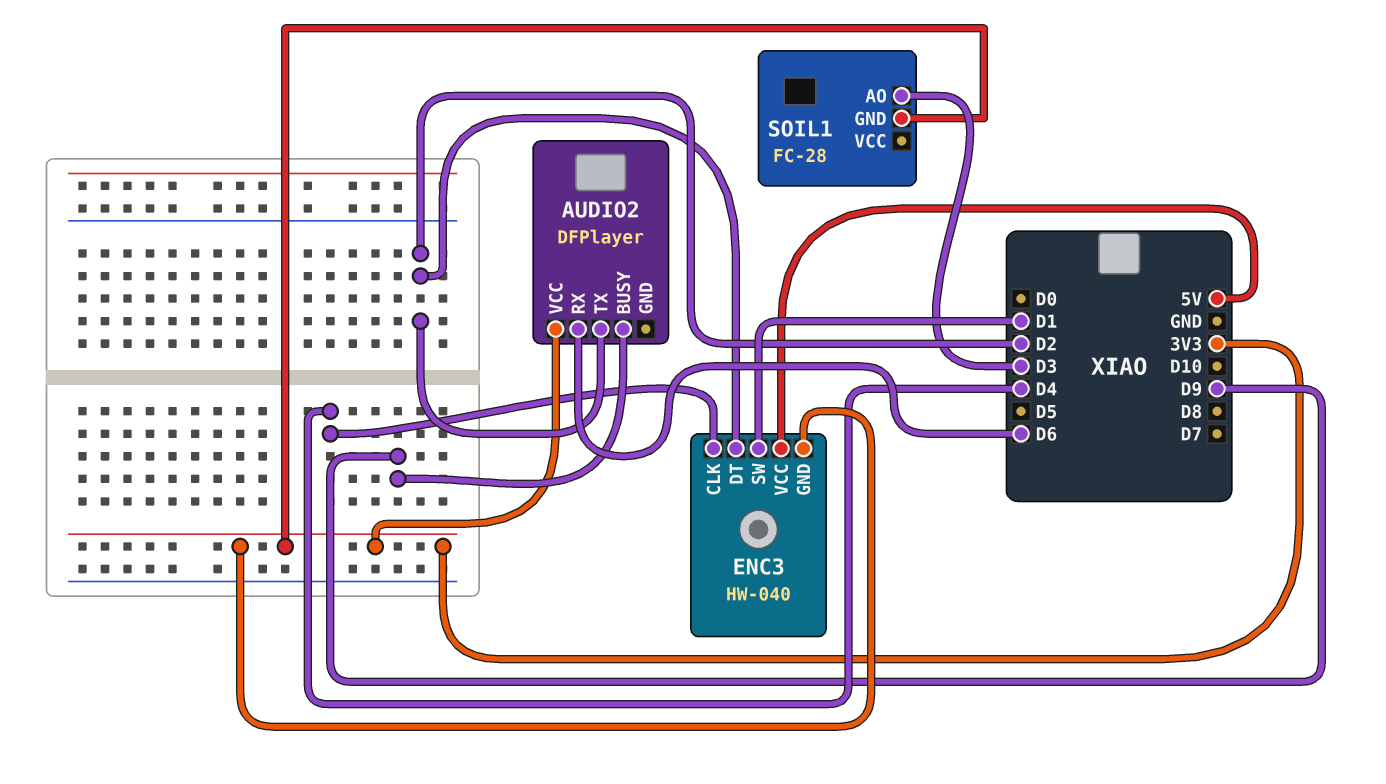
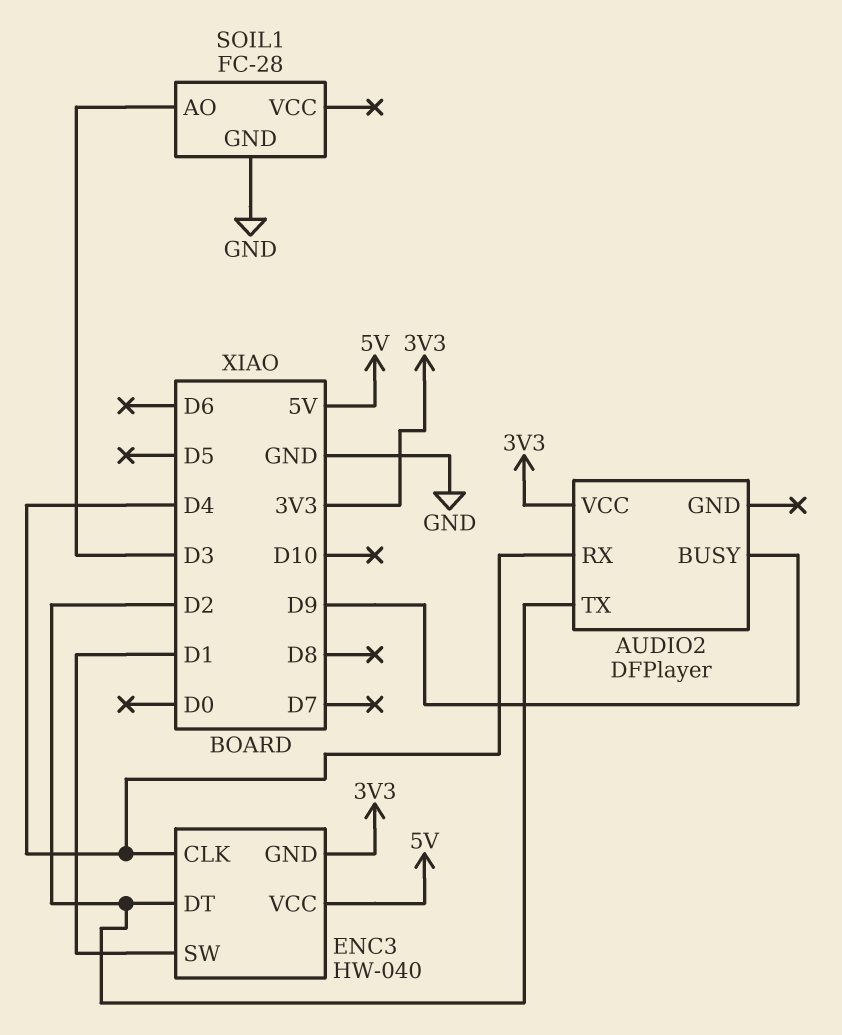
AUDIO2 pin RX: D6 -> D4
SOIL1 pin GND: 3V3 -> GND

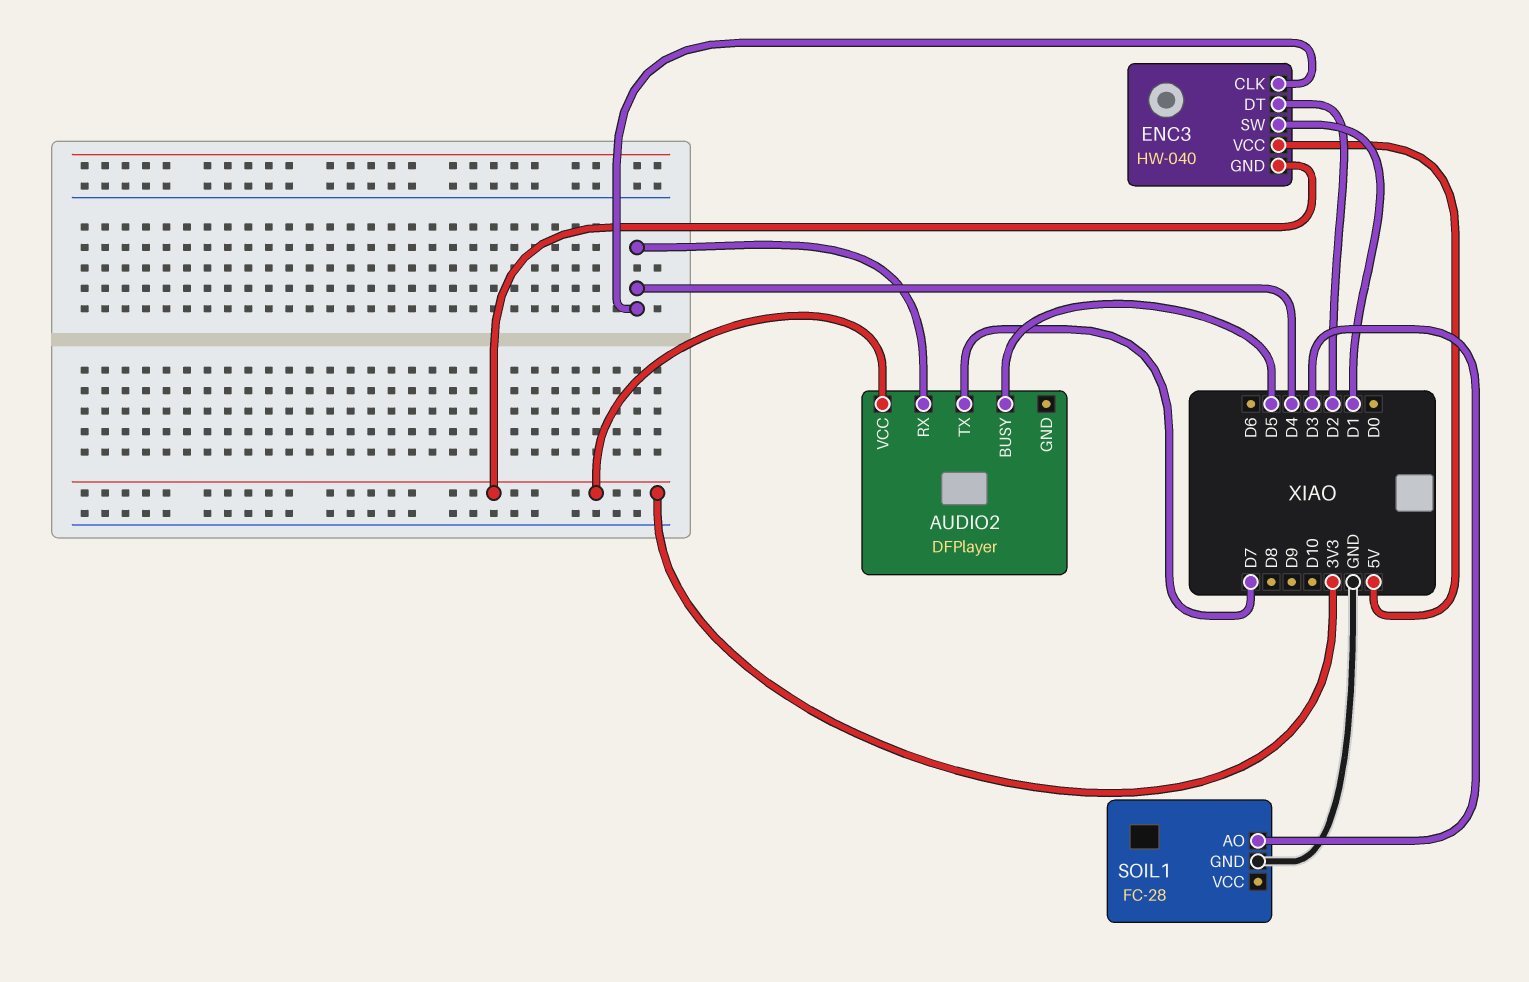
AUDIO2 pin BUSY: D9 -> D5
AUDIO2 pin TX: D2 -> D7

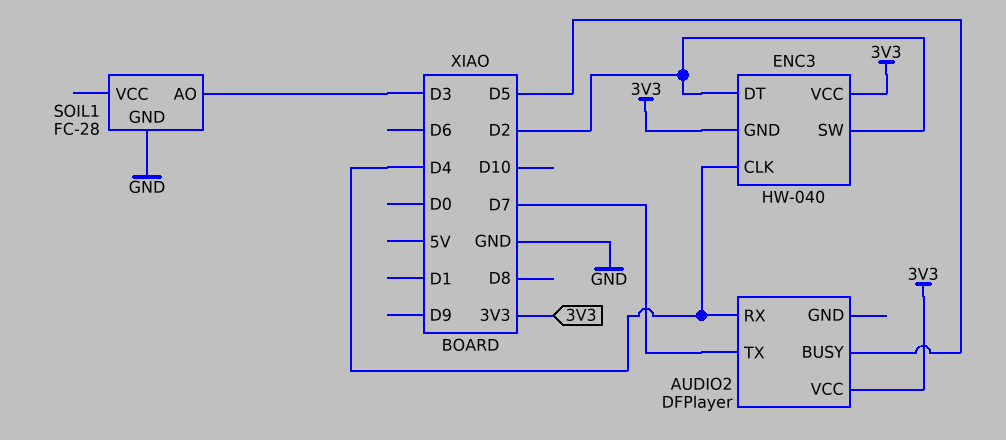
ENC3 pin SW: D1 -> D2
ENC3 pin VCC: 5V -> 3V3

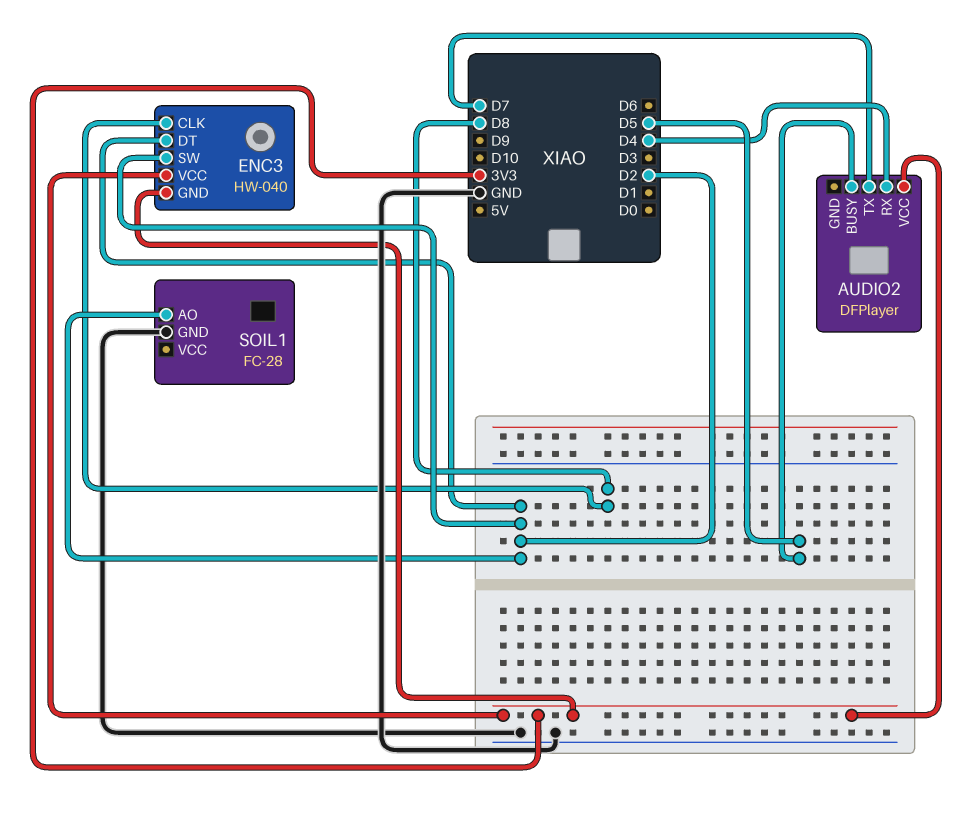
ENC3 pin CLK: D4 -> D8
SOIL1 pin AO: D3 -> D2

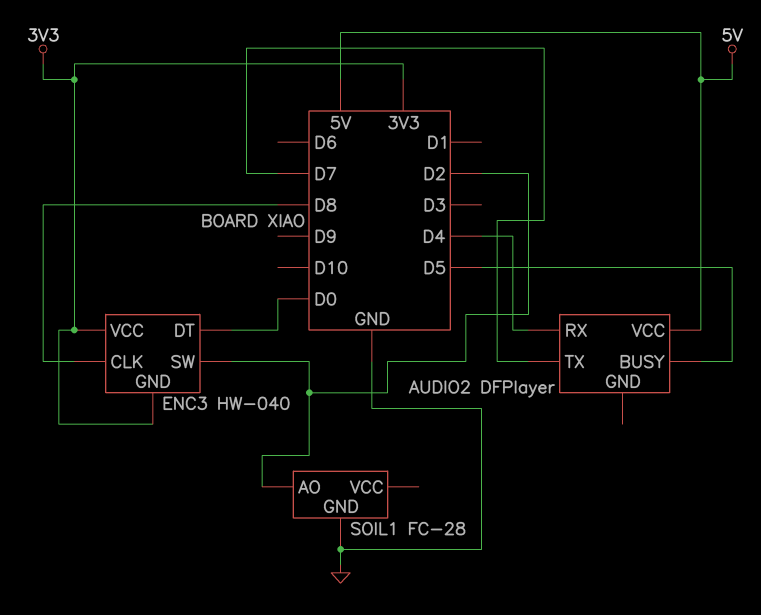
AUDIO2 pin VCC: 3V3 -> 5V
ENC3 pin DT: D2 -> D0

